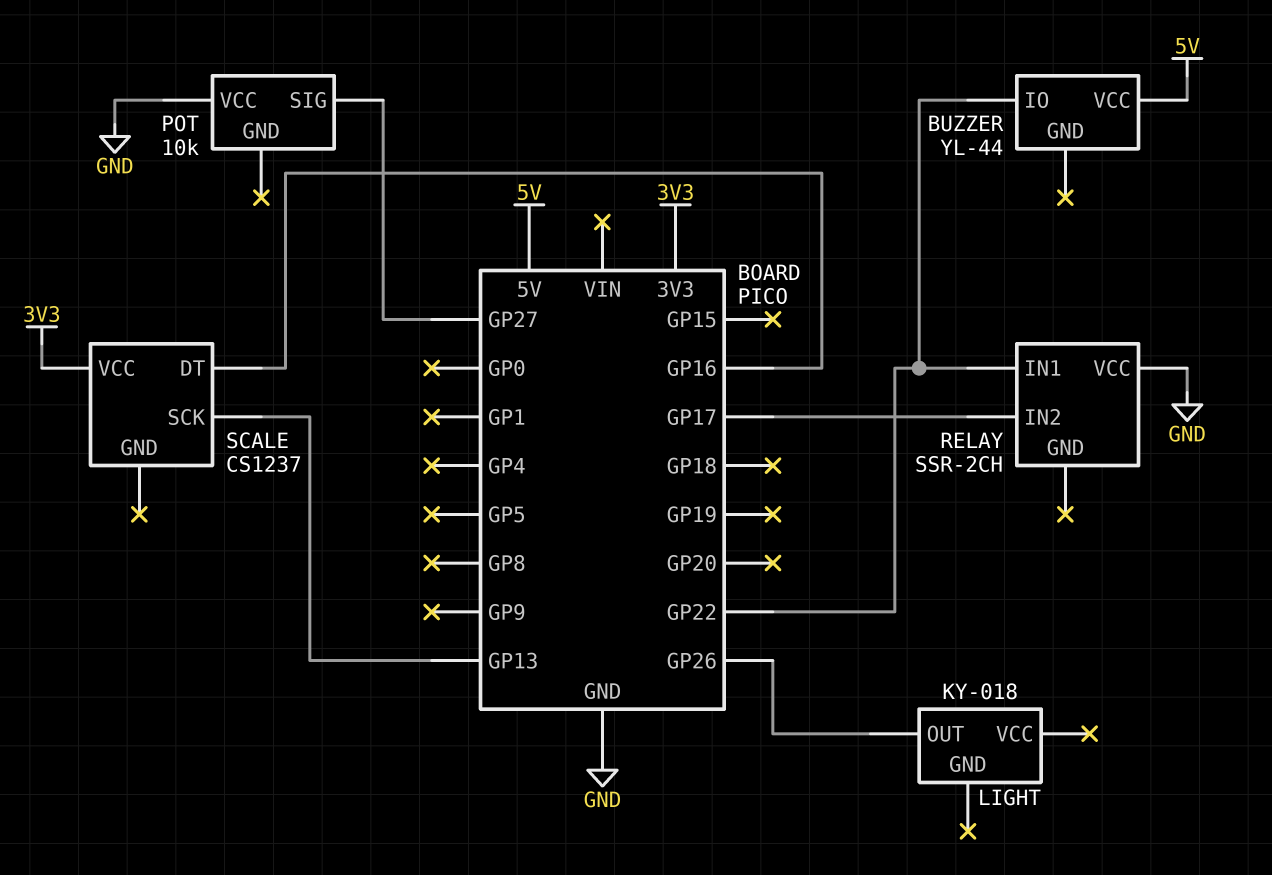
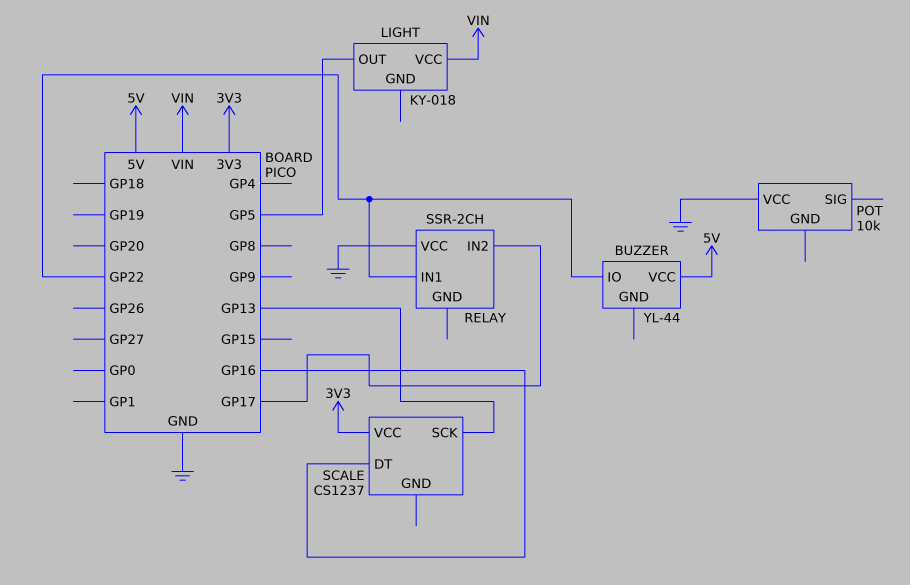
LIGHT pin OUT: GP26 -> GP5
LIGHT pin VCC: none -> VIN
POT pin SIG: GP27 -> none

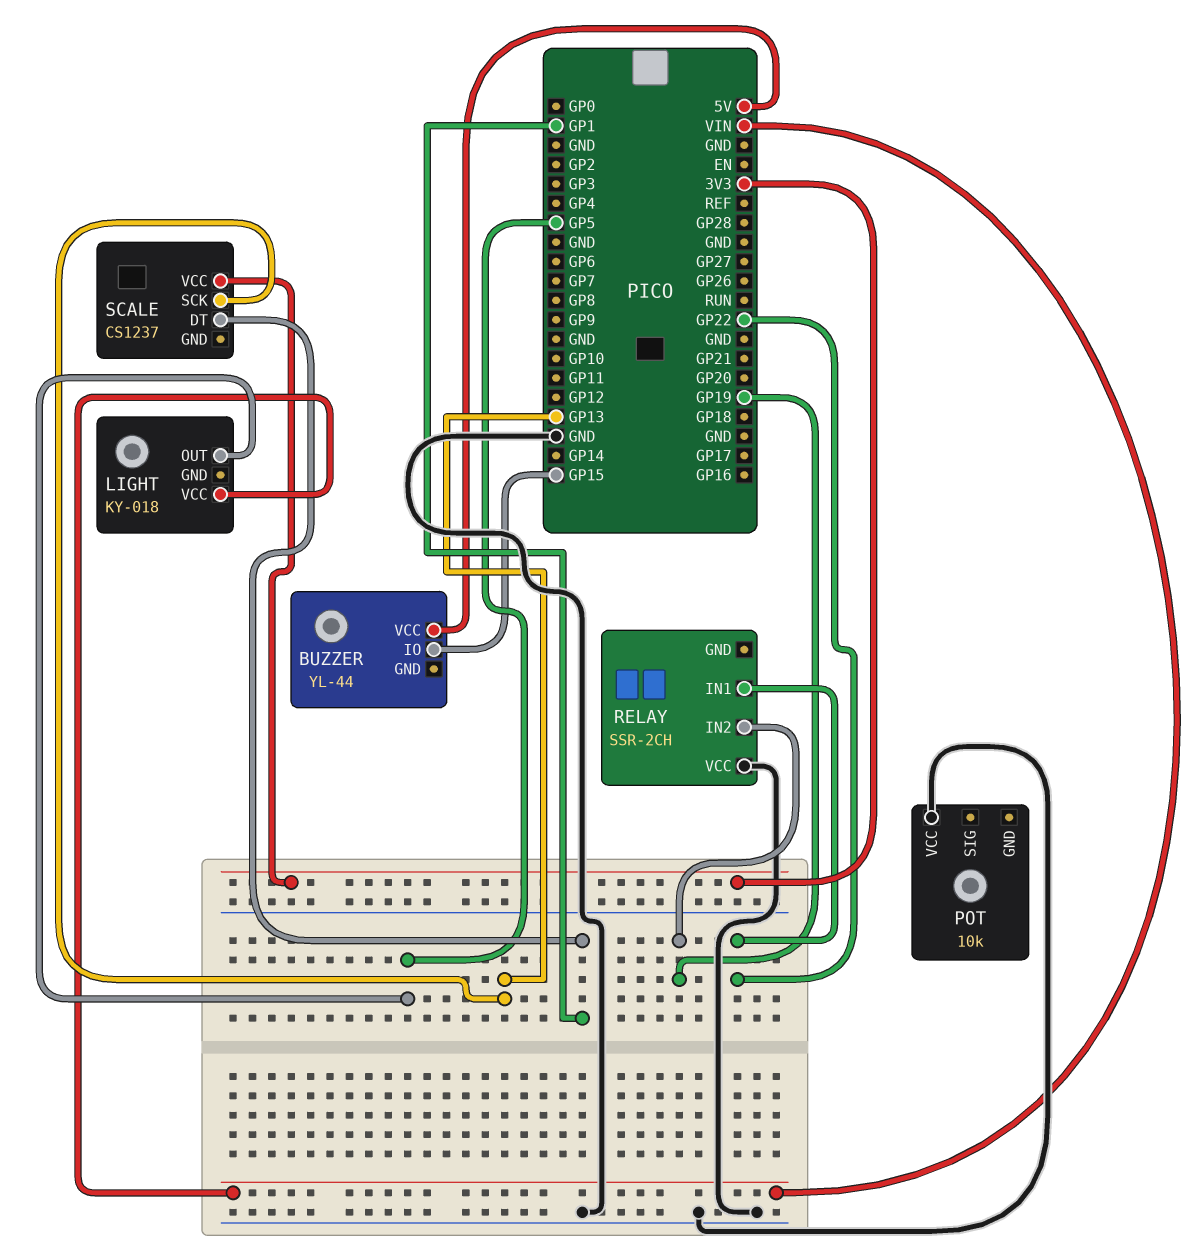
BUZZER pin IO: GP22 -> GP15
RELAY pin IN2: GP17 -> GP19
SCALE pin DT: GP16 -> GP1

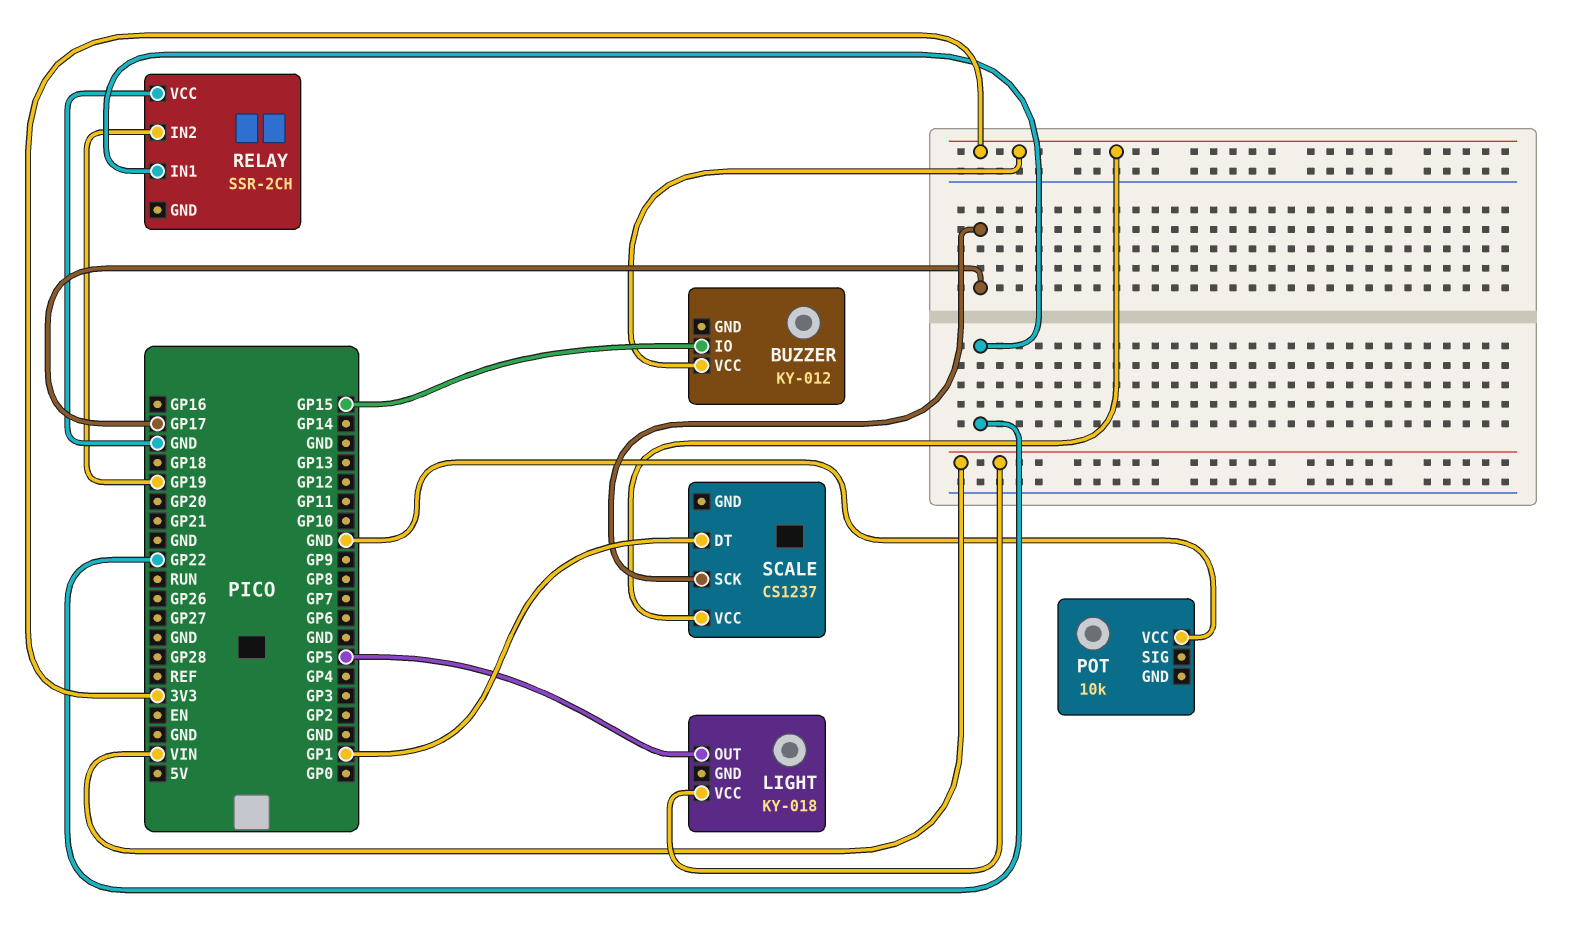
BUZZER: YL-44 -> KY-012
BUZZER pin VCC: 5V -> 3V3
SCALE pin SCK: GP13 -> GP17

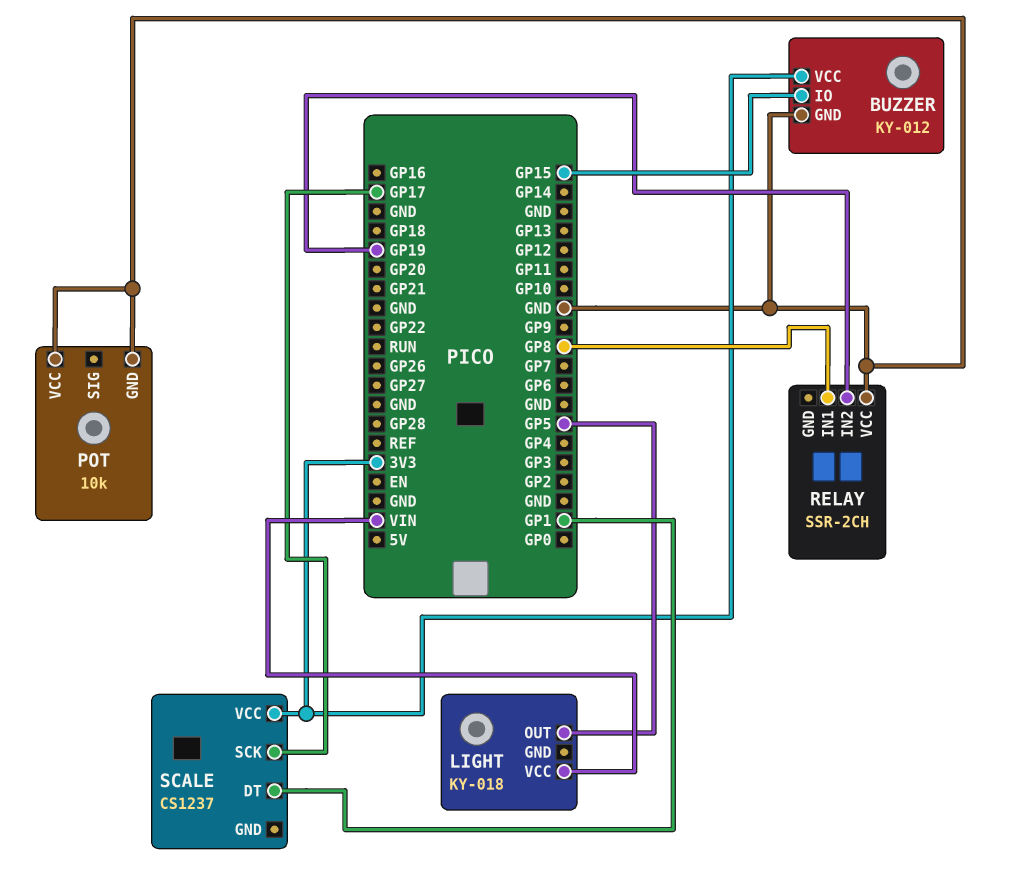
BUZZER pin GND: none -> GND
POT pin GND: none -> GND
RELAY pin IN1: GP22 -> GP8

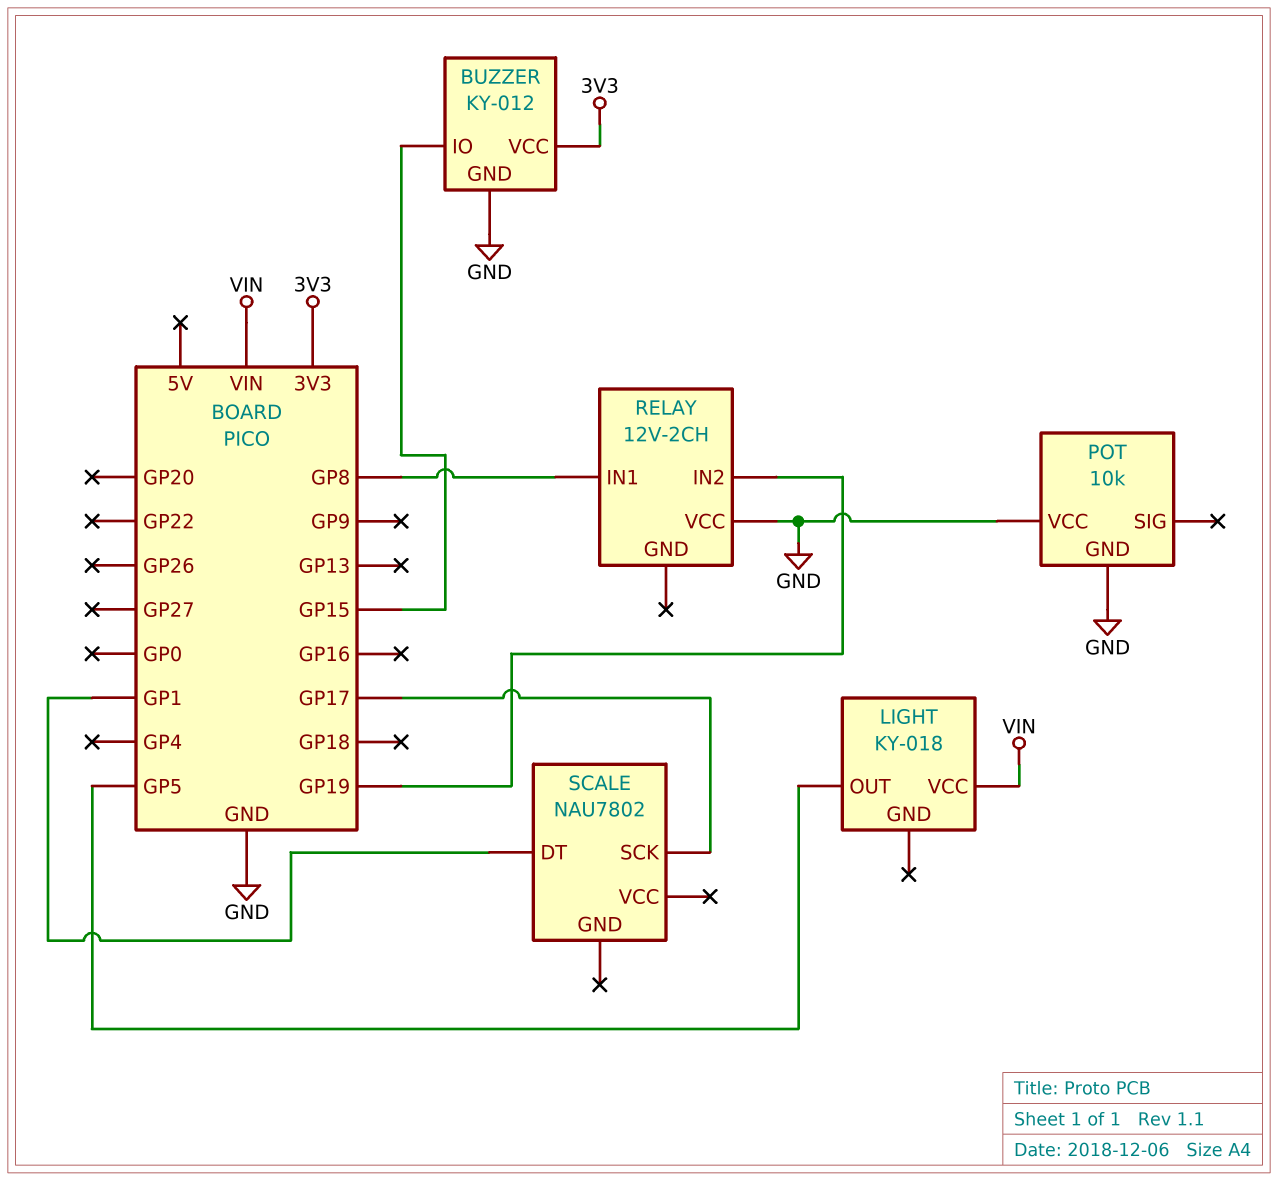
RELAY: SSR-2CH -> 12V-2CH
SCALE: CS1237 -> NAU7802
SCALE pin VCC: 3V3 -> none

